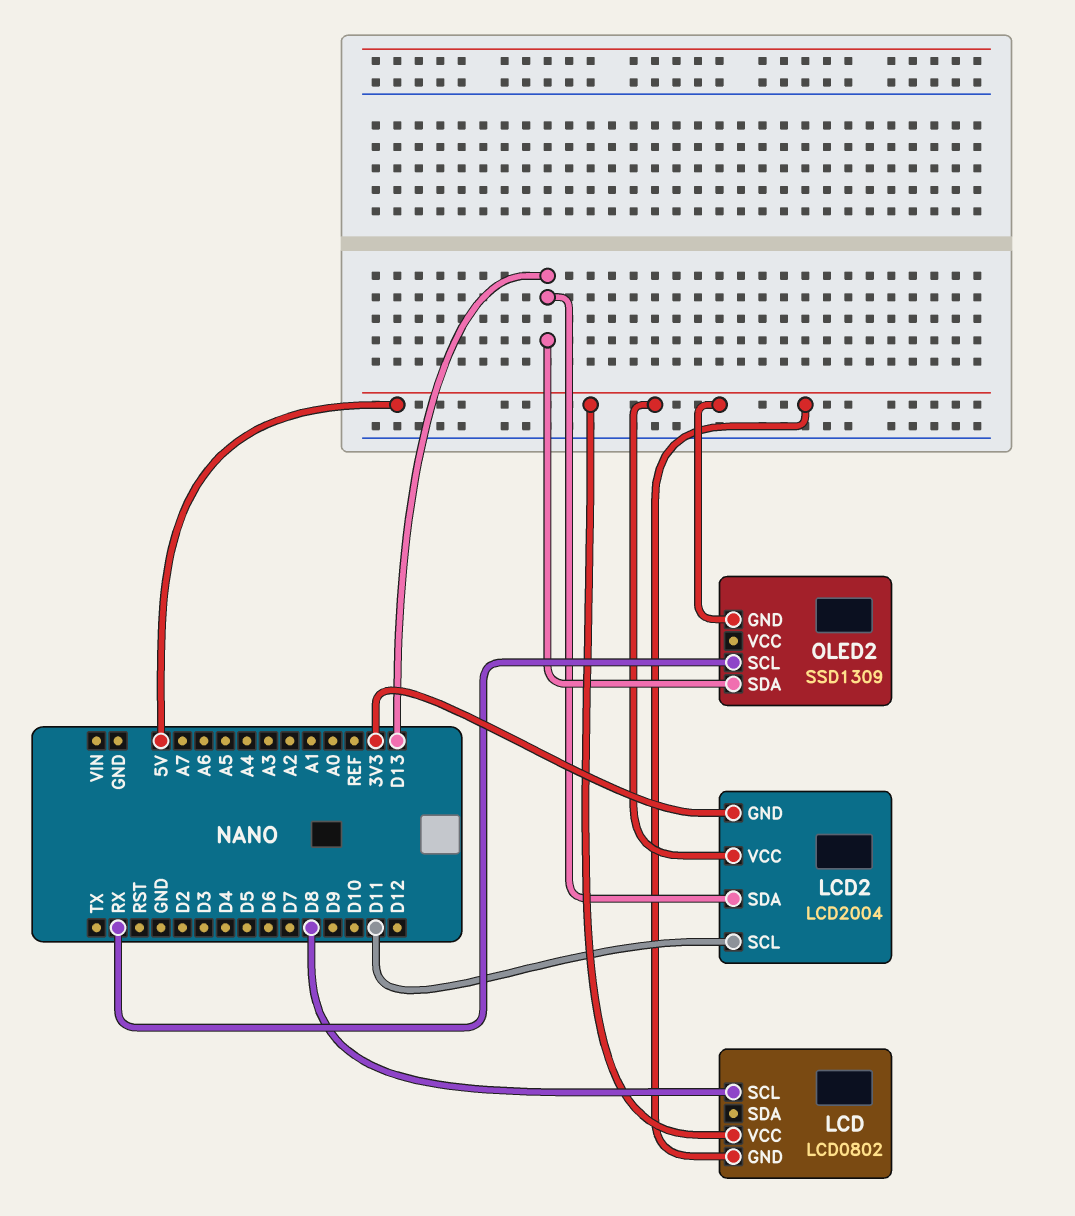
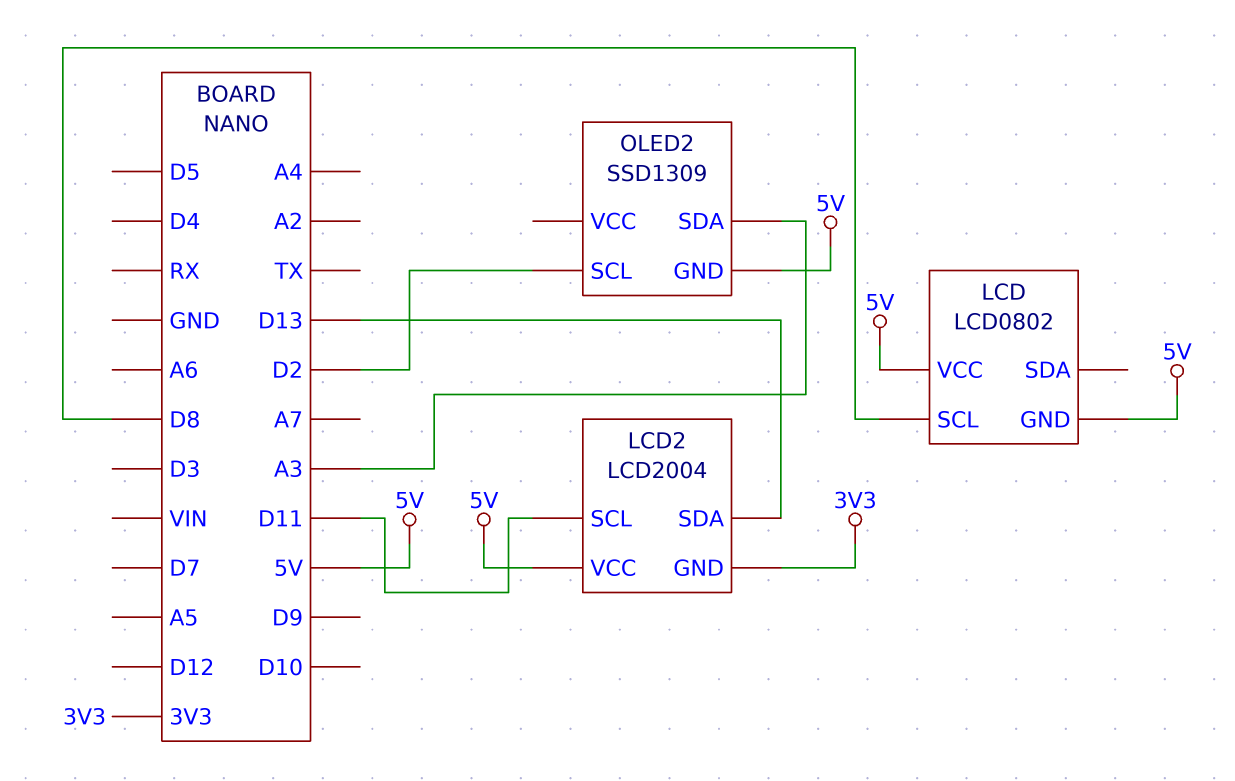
OLED2 pin SCL: RX -> D2
OLED2 pin SDA: D13 -> A3

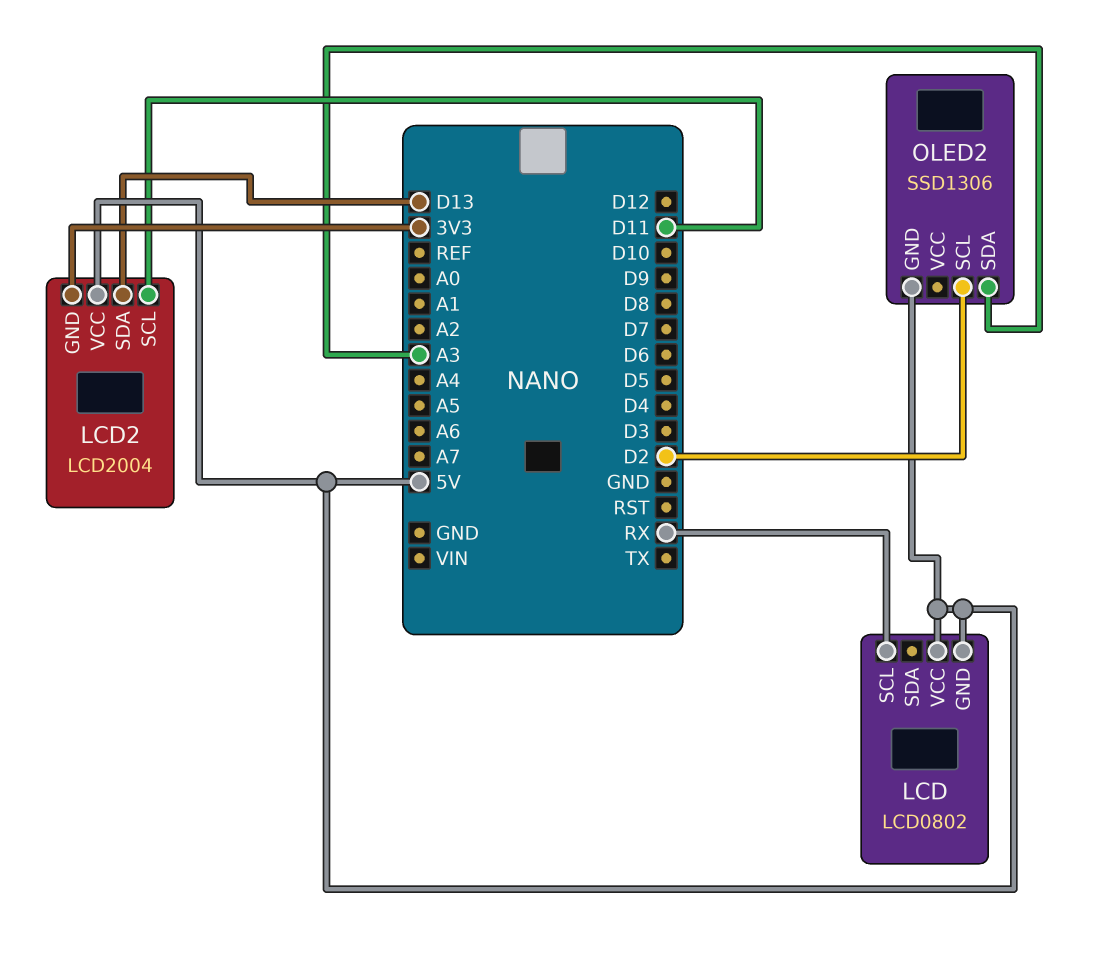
LCD pin SCL: D8 -> RX
OLED2: SSD1309 -> SSD1306

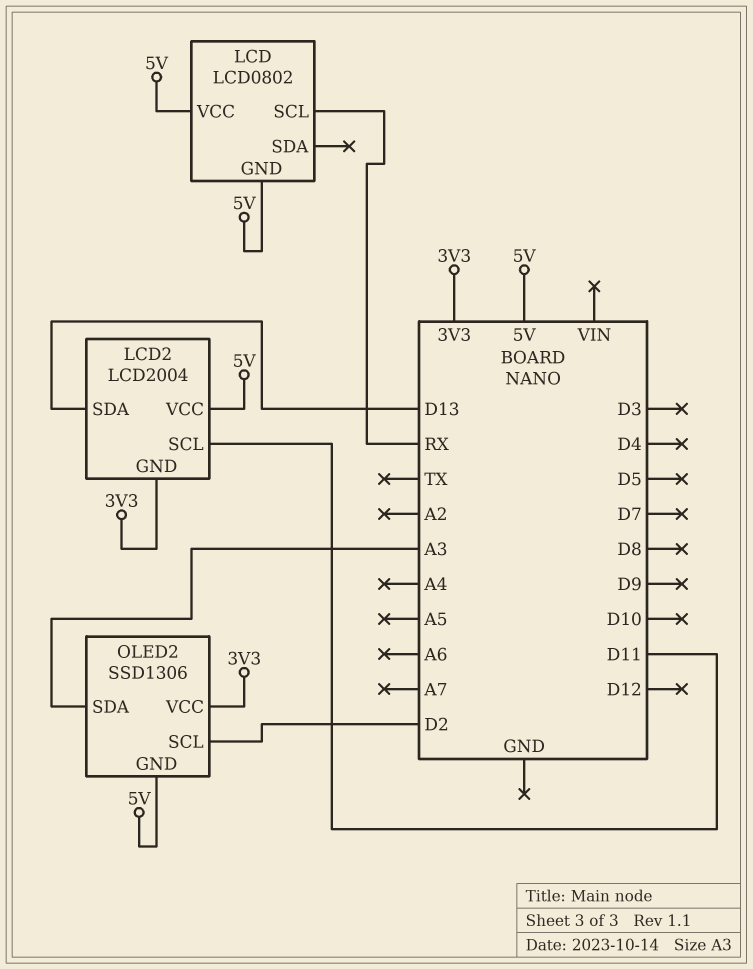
OLED2 pin VCC: none -> 3V3

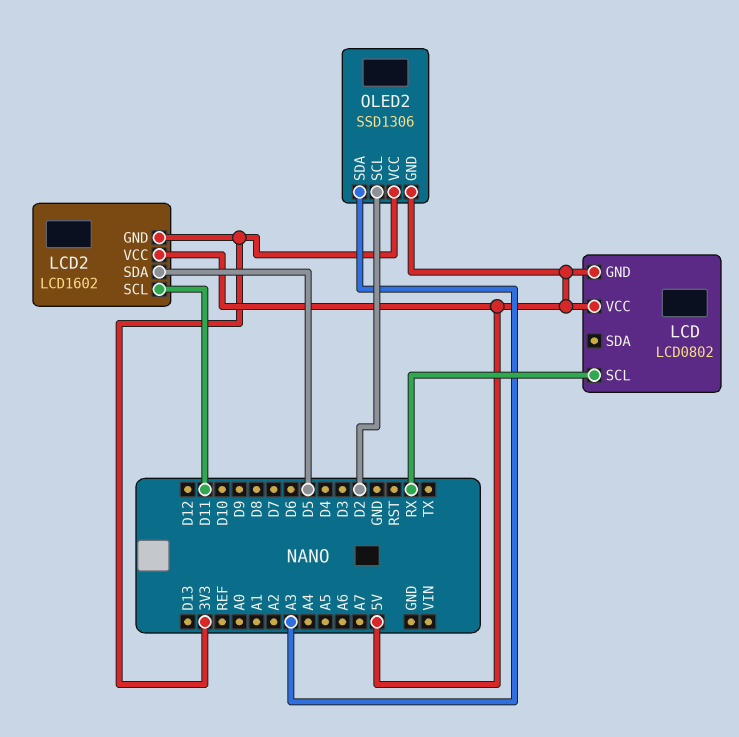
LCD2: LCD2004 -> LCD1602
LCD2 pin SDA: D13 -> D5

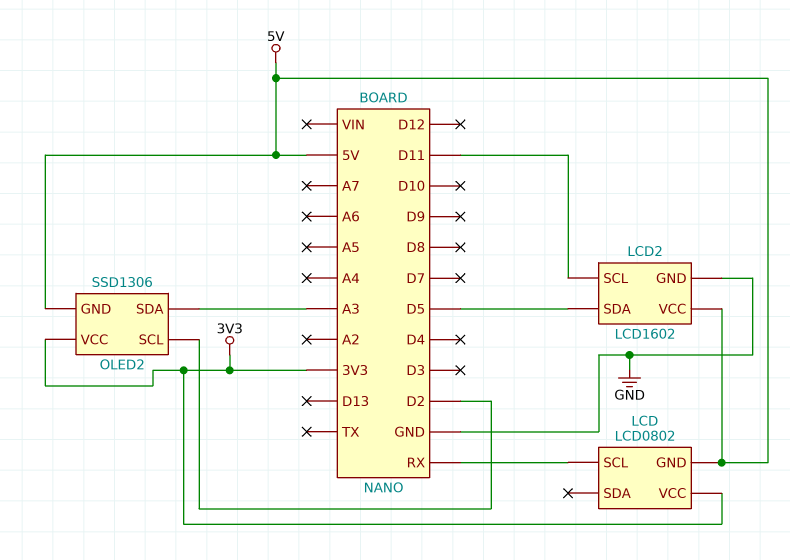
LCD pin VCC: 5V -> 3V3
LCD2 pin GND: 3V3 -> GND

